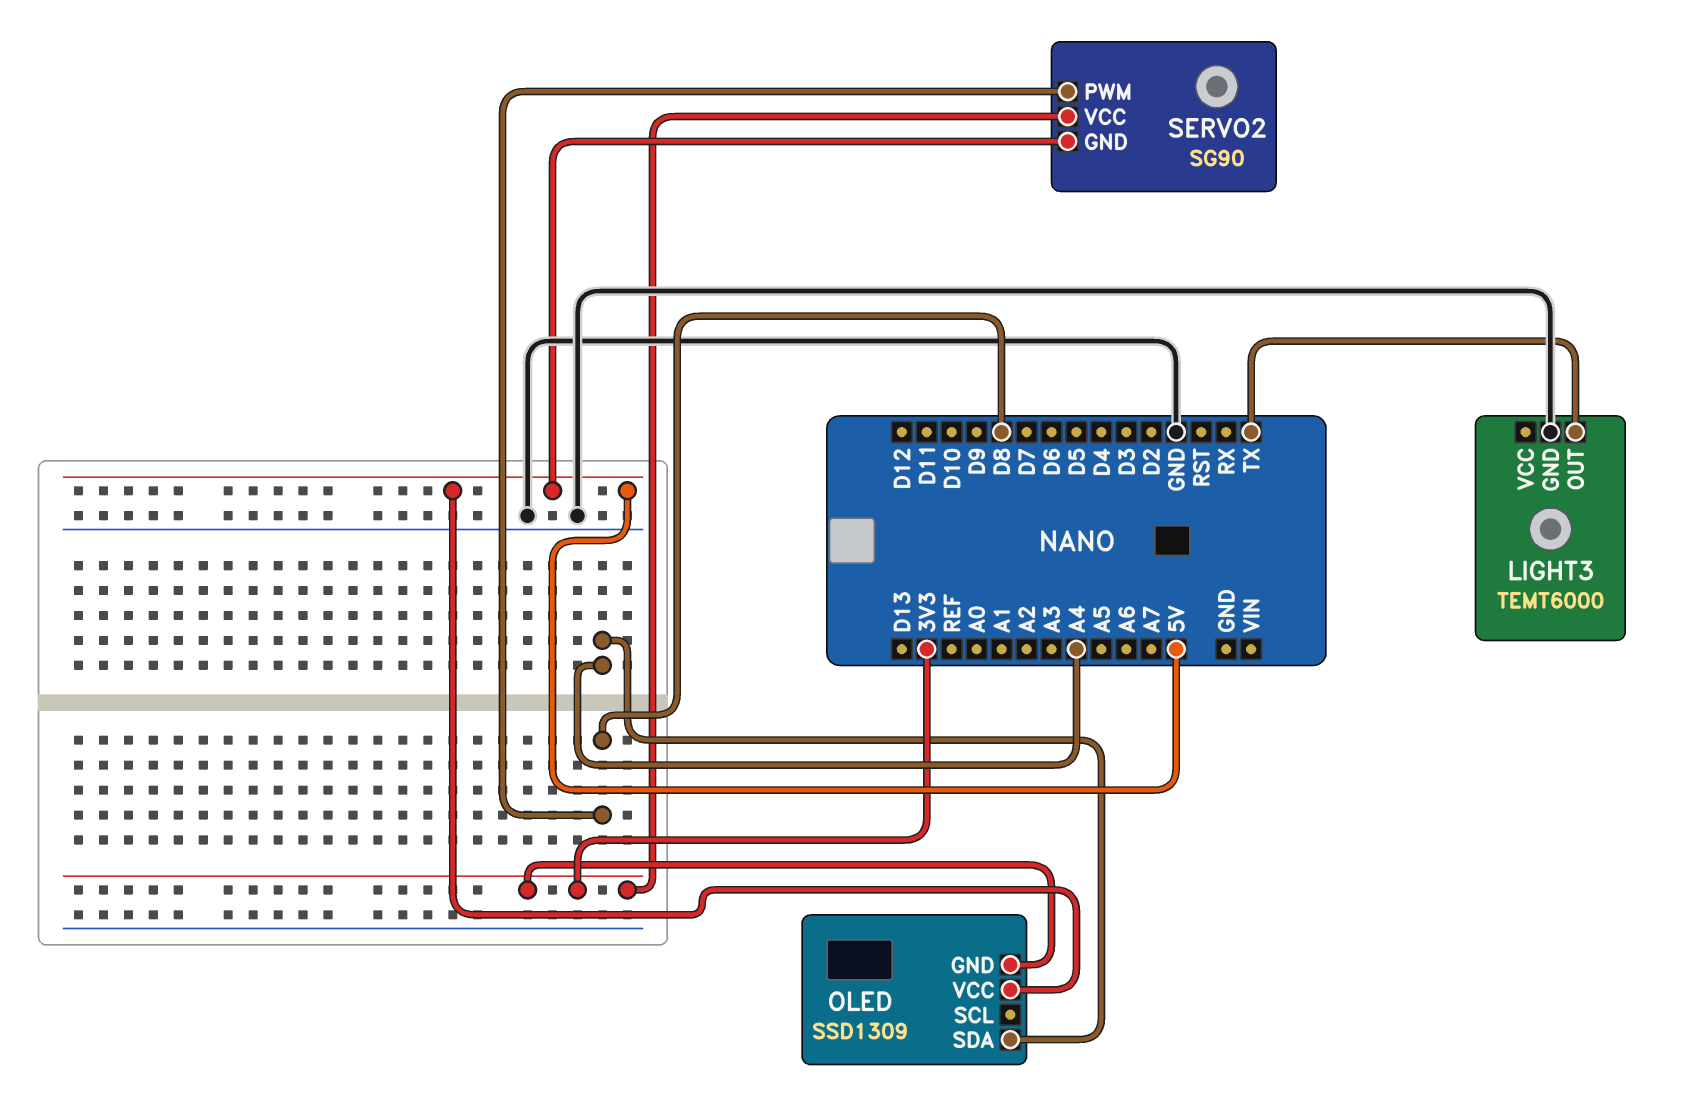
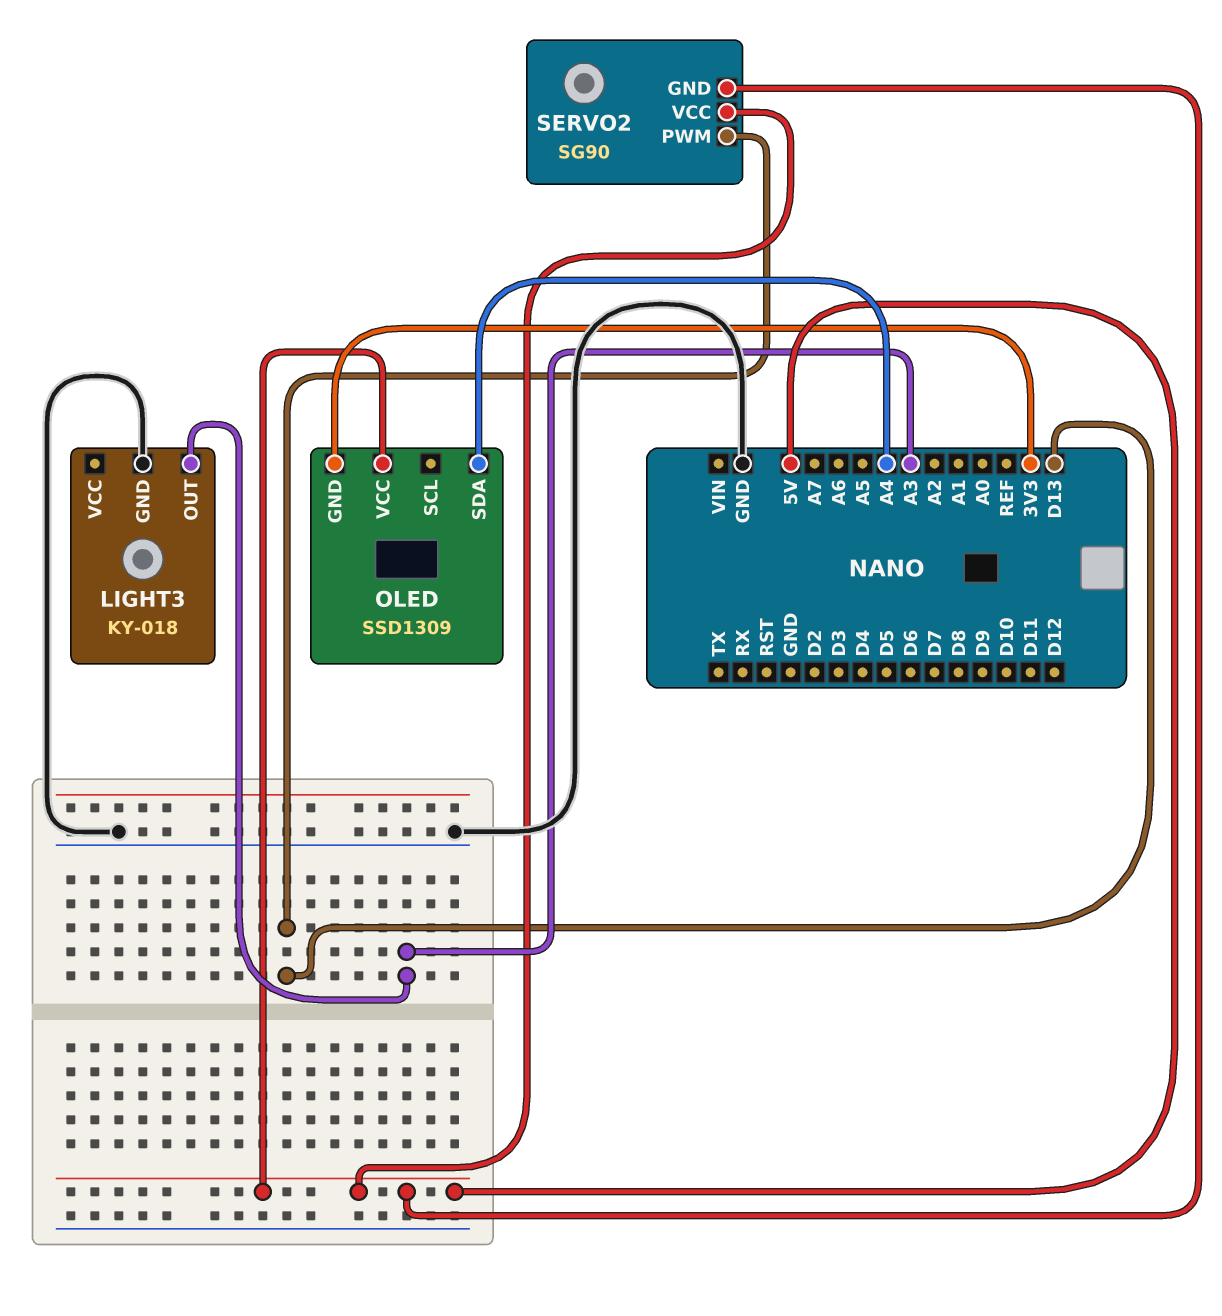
LIGHT3: TEMT6000 -> KY-018
LIGHT3 pin OUT: TX -> A3
SERVO2 pin PWM: D8 -> D13
SERVO2 pin VCC: 3V3 -> 5V

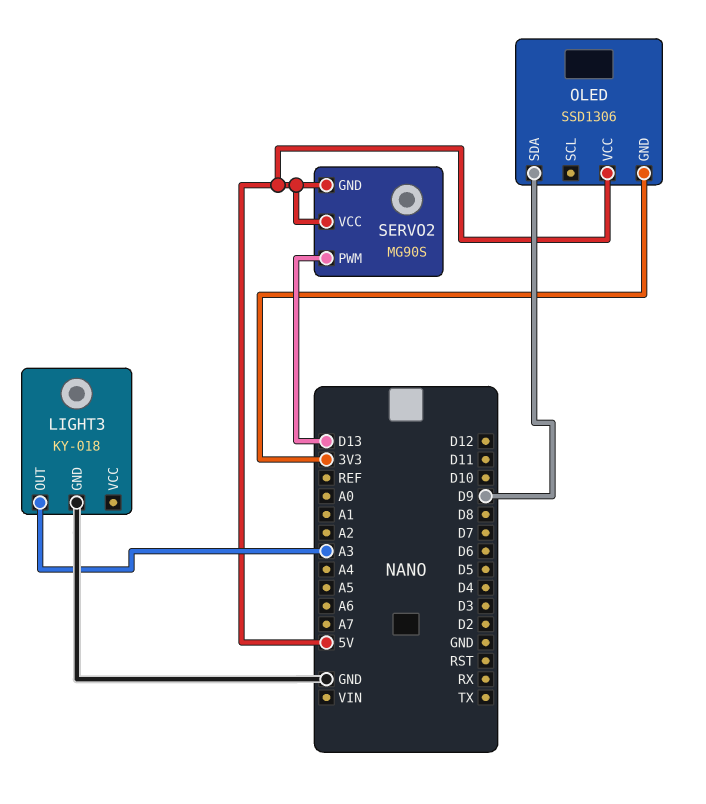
OLED: SSD1309 -> SSD1306
OLED pin SDA: A4 -> D9
SERVO2: SG90 -> MG90S

